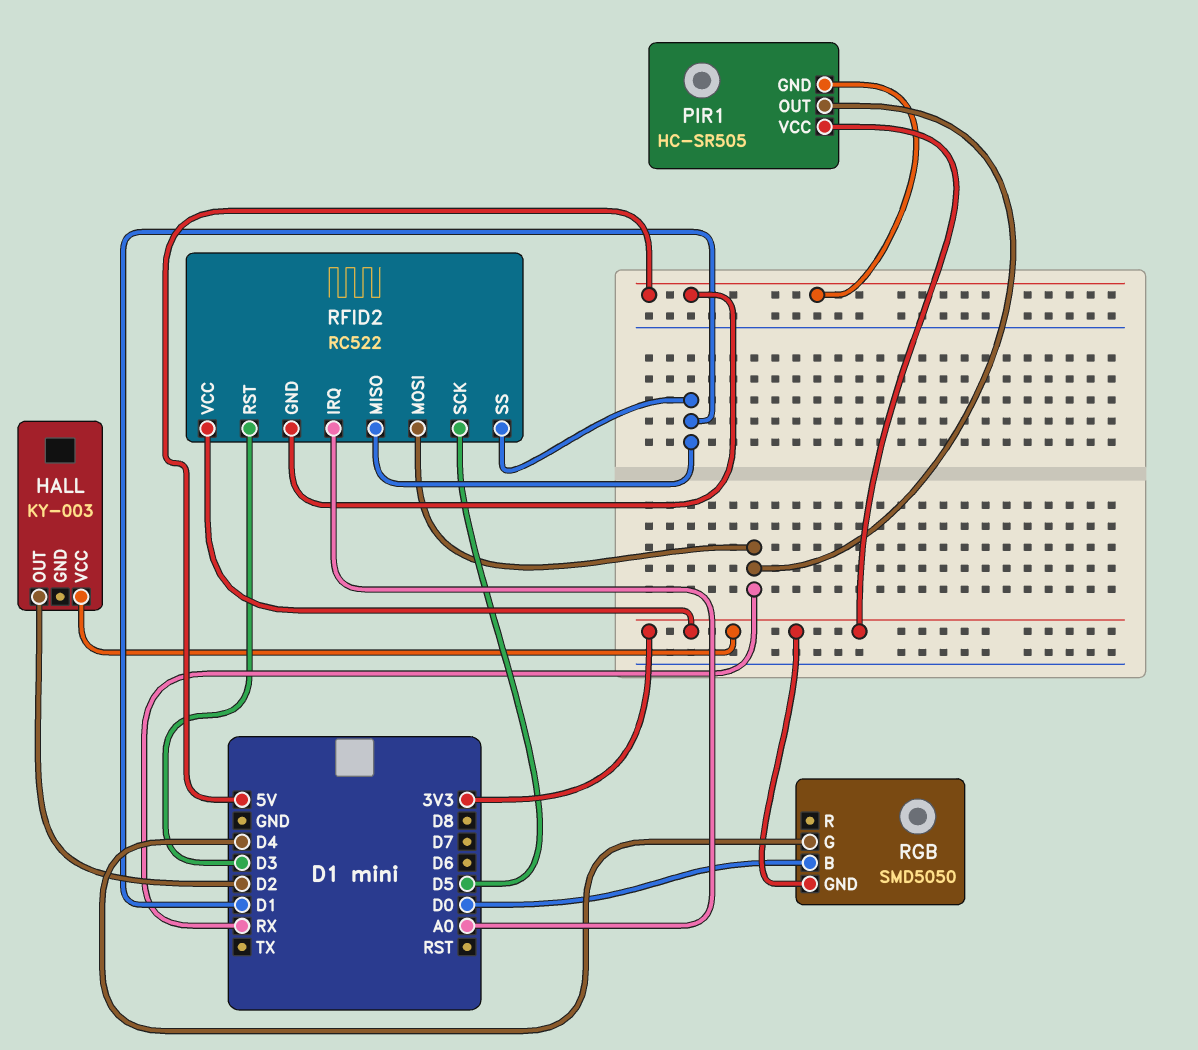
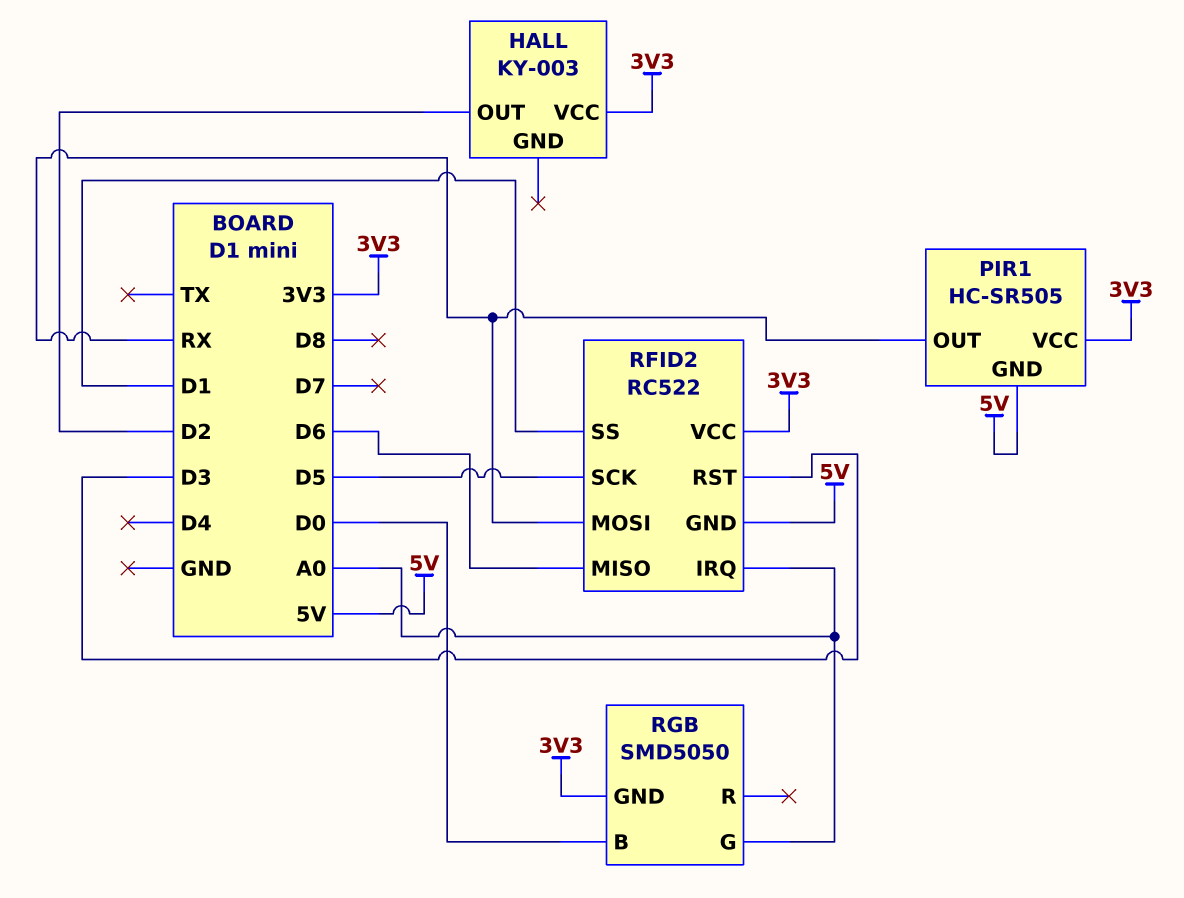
RFID2 pin MISO: D1 -> D6
RGB pin G: D4 -> A0

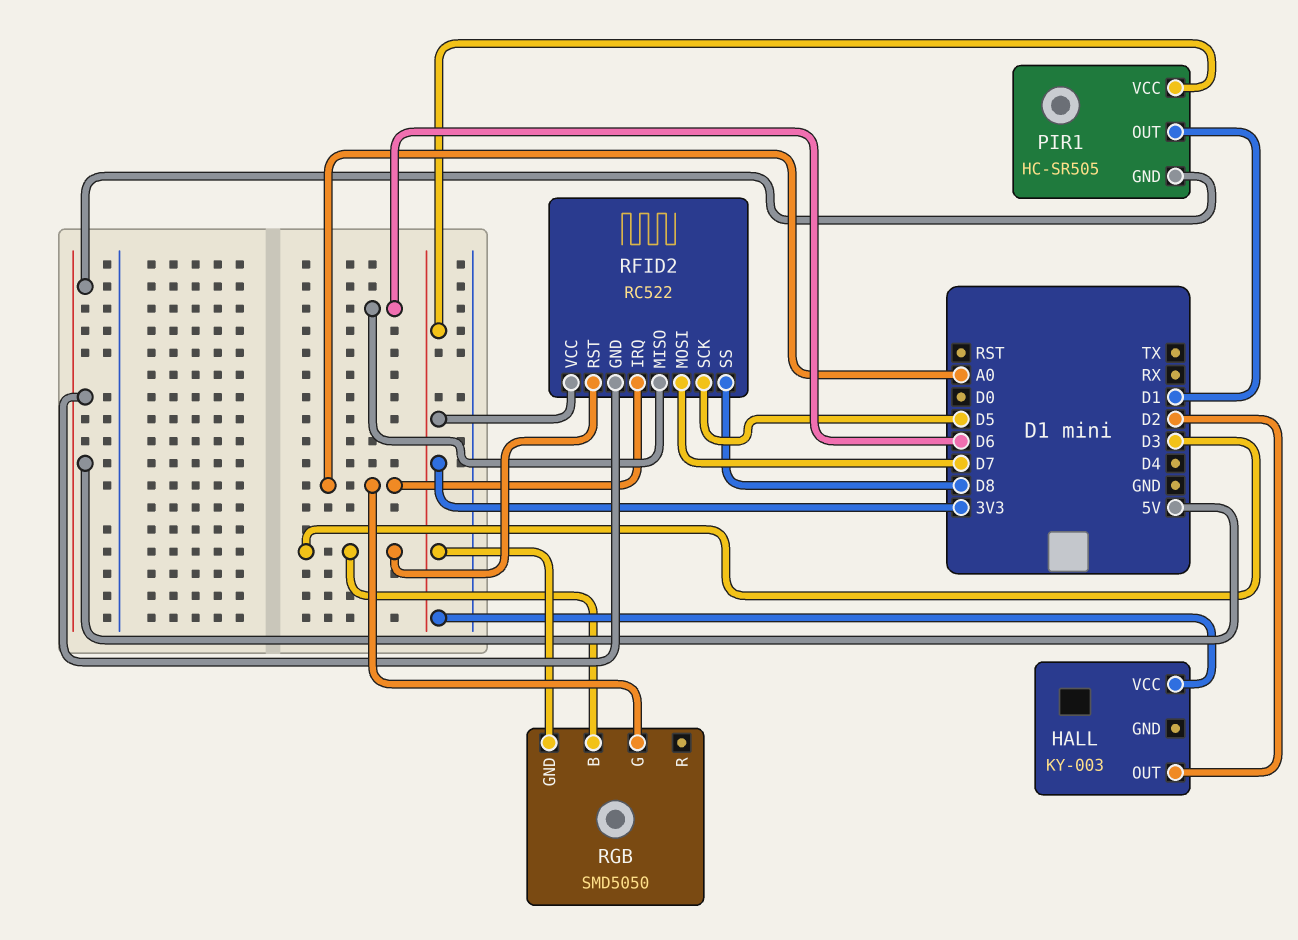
PIR1 pin OUT: RX -> D1
RFID2 pin MOSI: RX -> D7
RFID2 pin SS: D1 -> D8
RGB pin B: D0 -> D3

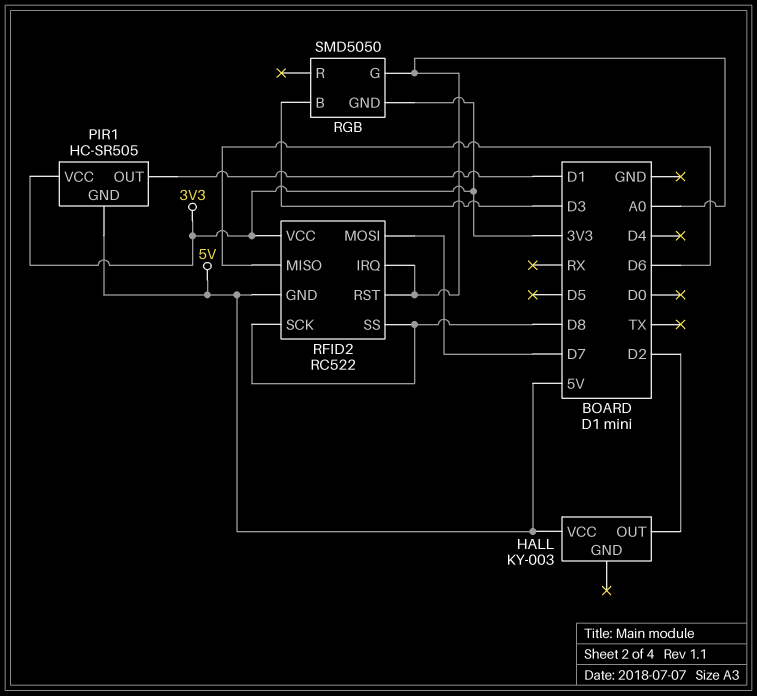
HALL pin VCC: 3V3 -> 5V
RFID2 pin RST: D3 -> A0
RFID2 pin SCK: D5 -> D8

